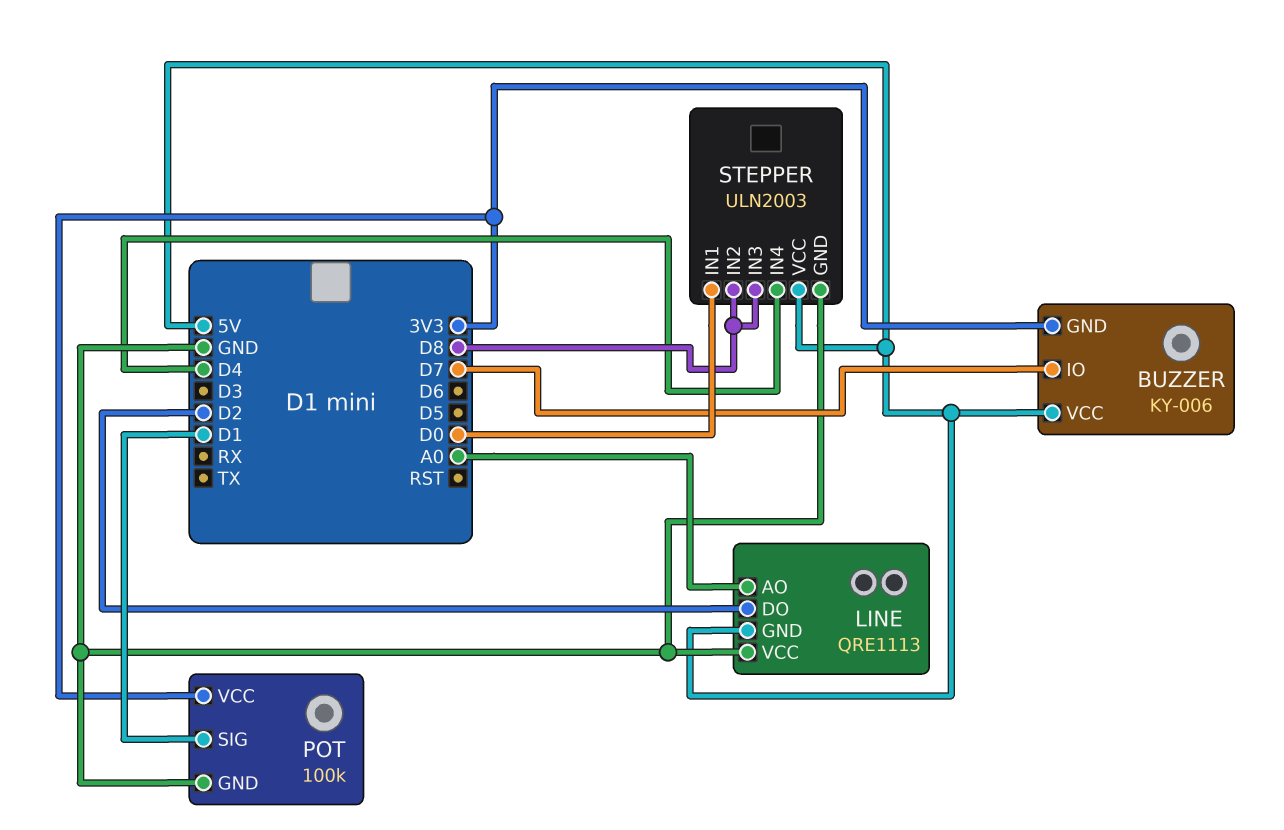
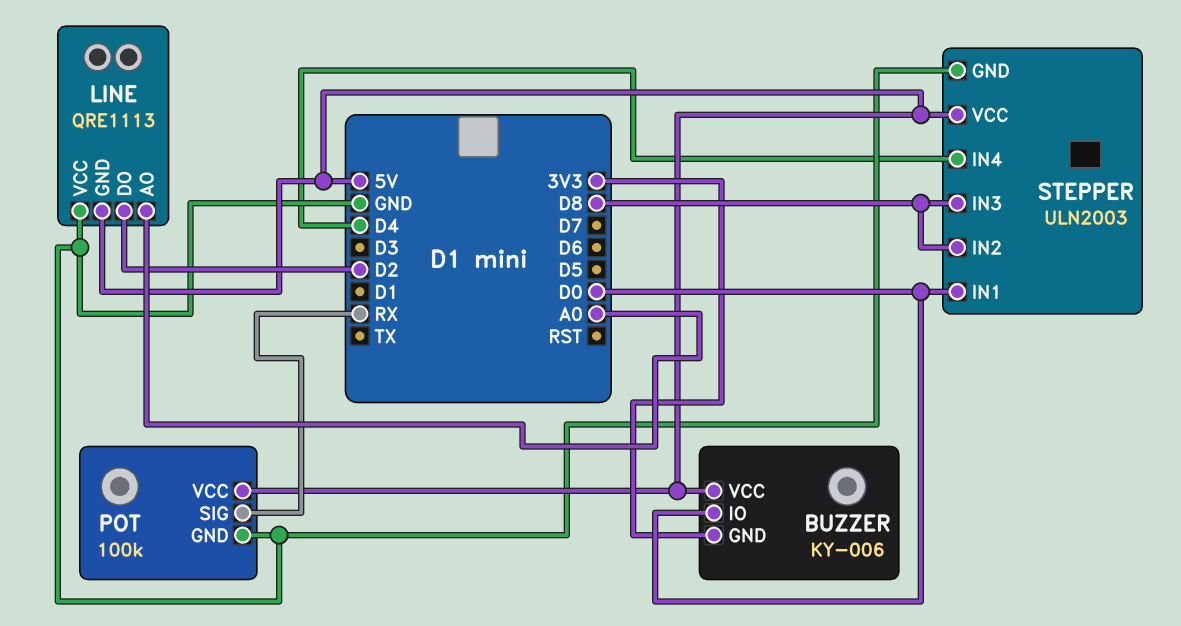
BUZZER pin IO: D7 -> D0
POT pin SIG: D1 -> RX
POT pin VCC: 3V3 -> 5V

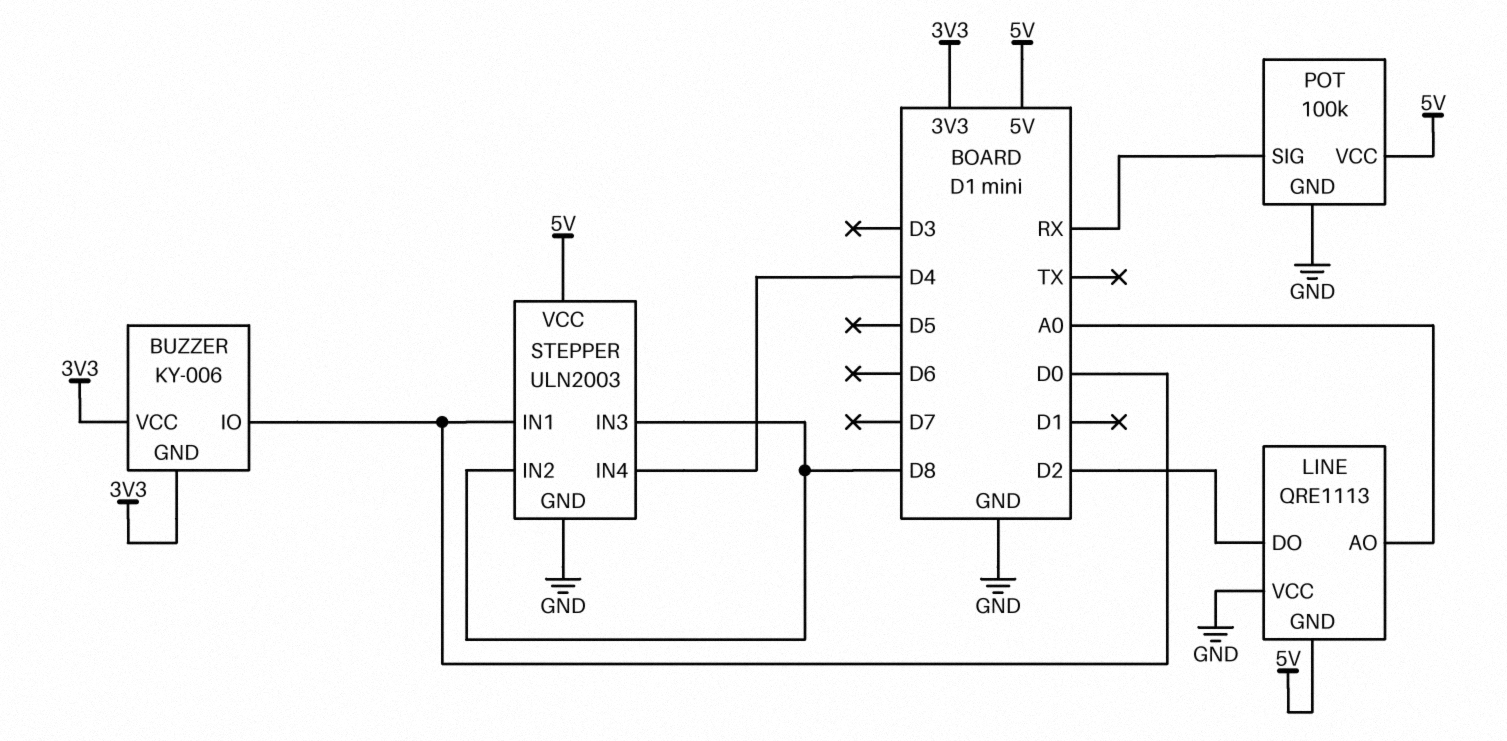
BUZZER pin VCC: 5V -> 3V3

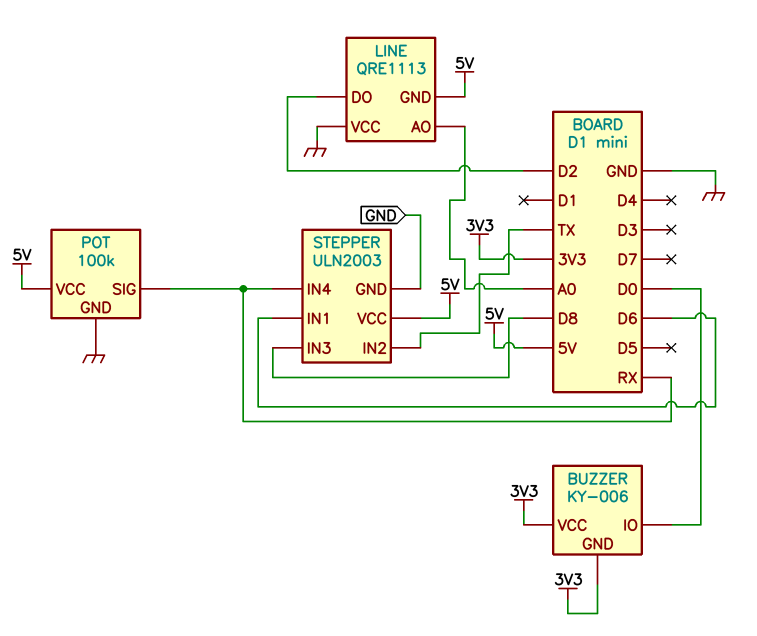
STEPPER pin IN1: D0 -> D6
STEPPER pin IN2: D8 -> TX
STEPPER pin IN4: D4 -> RX

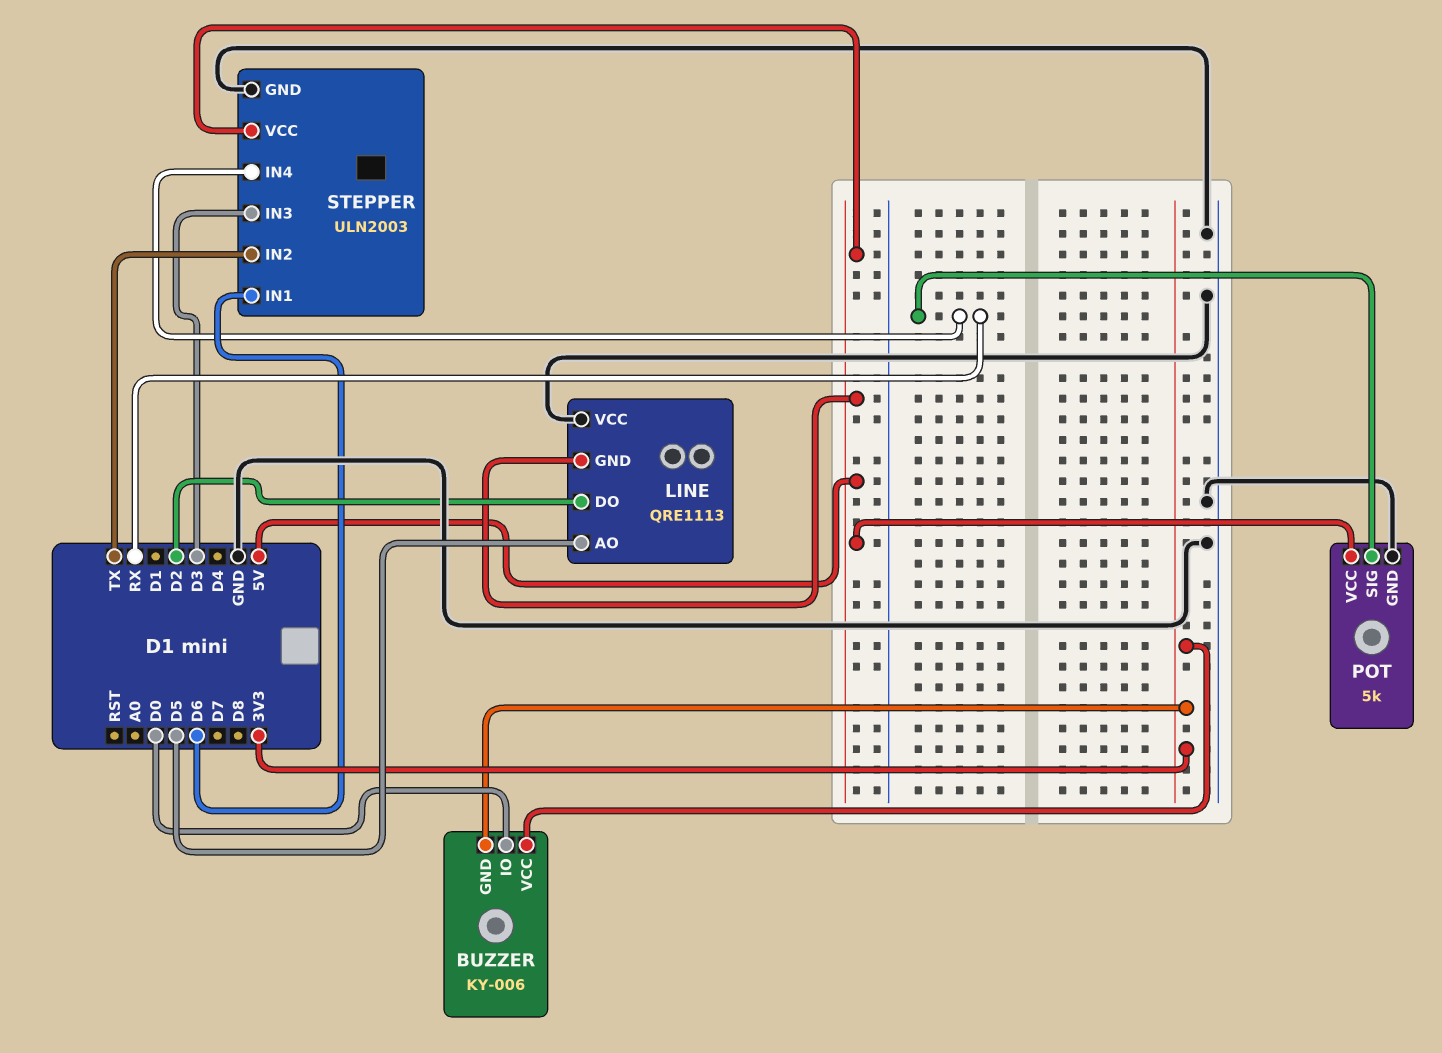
LINE pin AO: A0 -> D5
POT: 100k -> 5k
STEPPER pin IN3: D8 -> D3

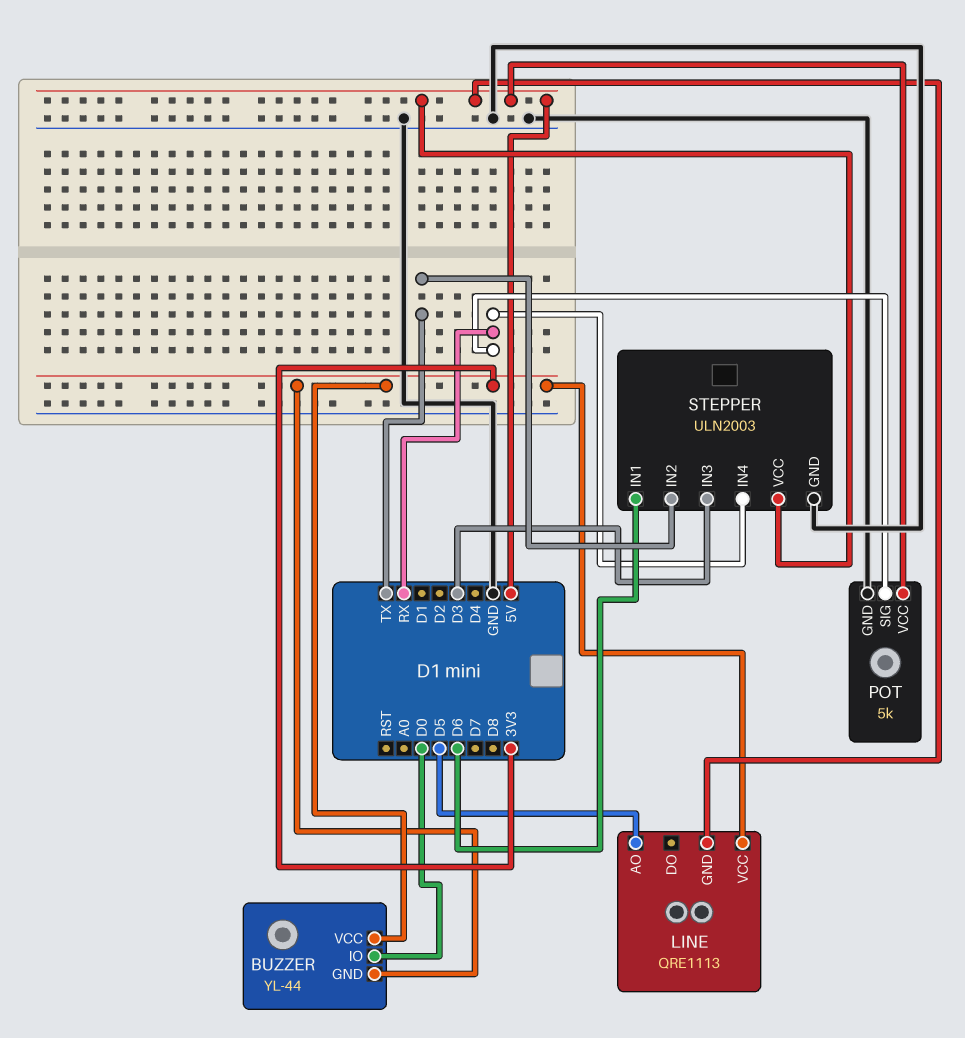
BUZZER: KY-006 -> YL-44
LINE pin DO: D2 -> none
LINE pin VCC: GND -> 3V3

